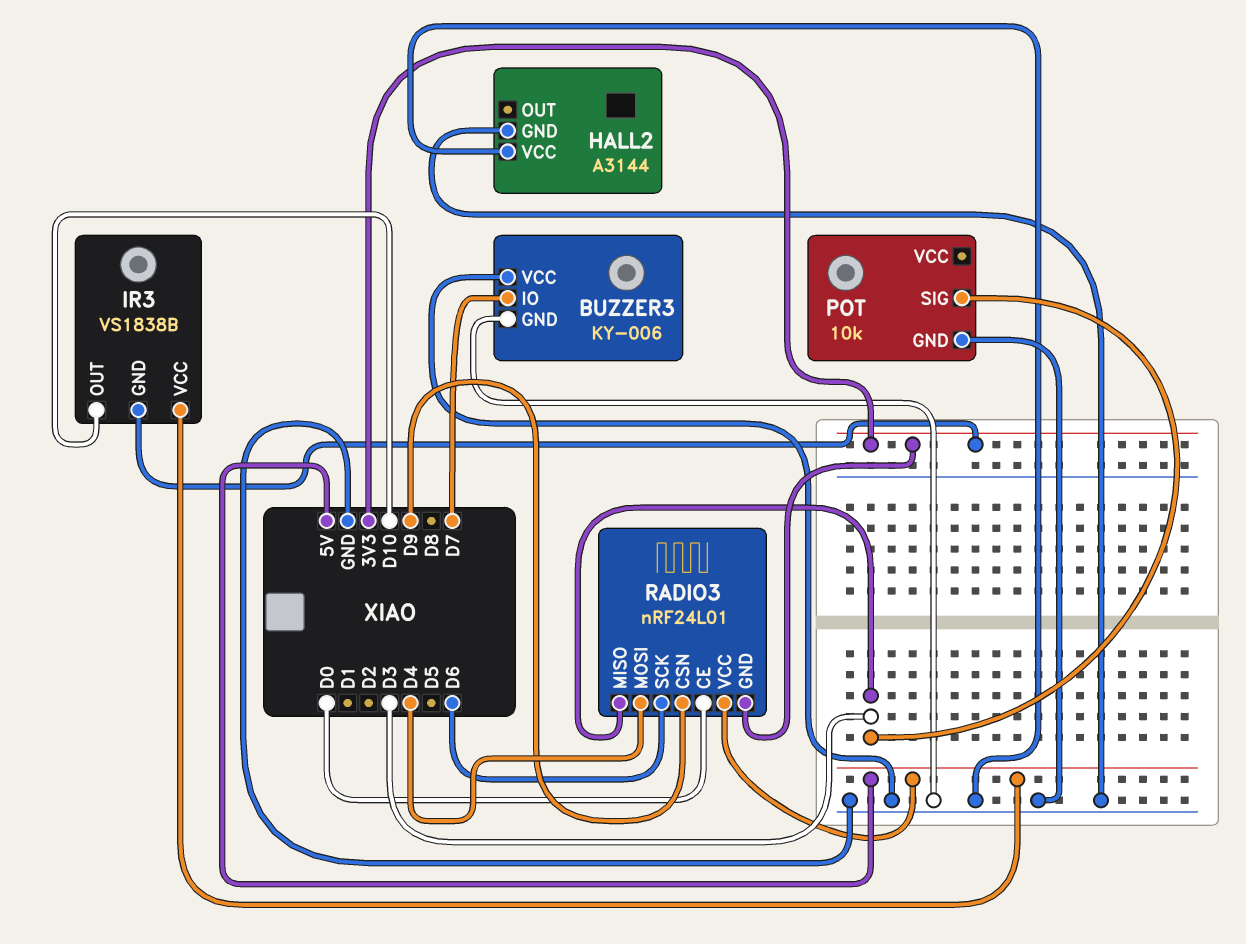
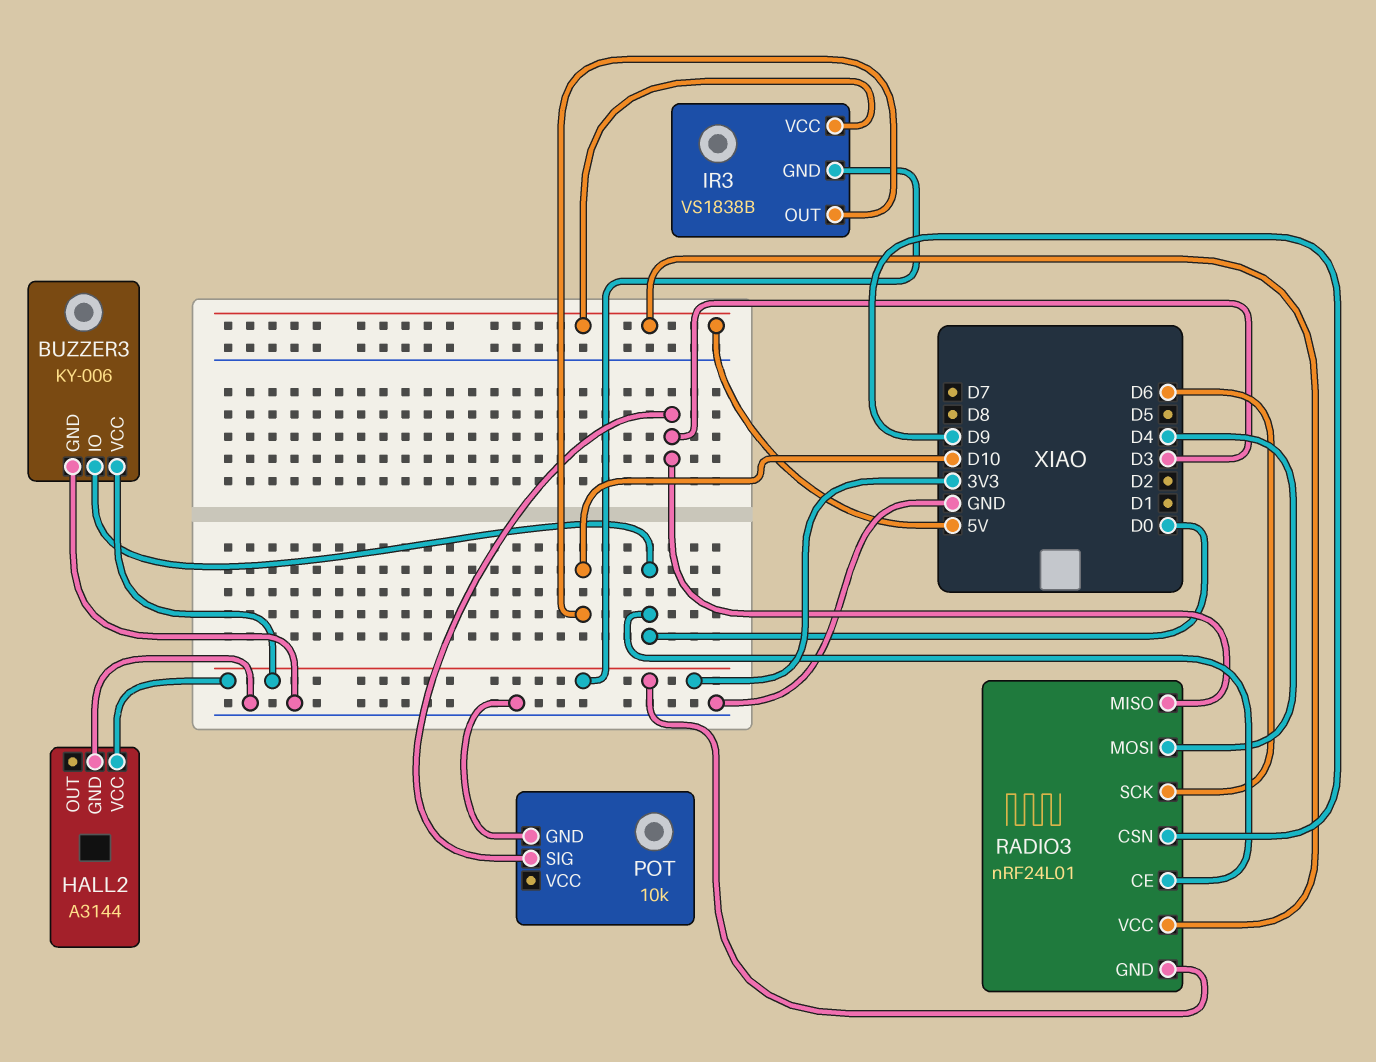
BUZZER3 pin IO: D7 -> D0
BUZZER3 pin VCC: GND -> 3V3
HALL2 pin VCC: GND -> 3V3

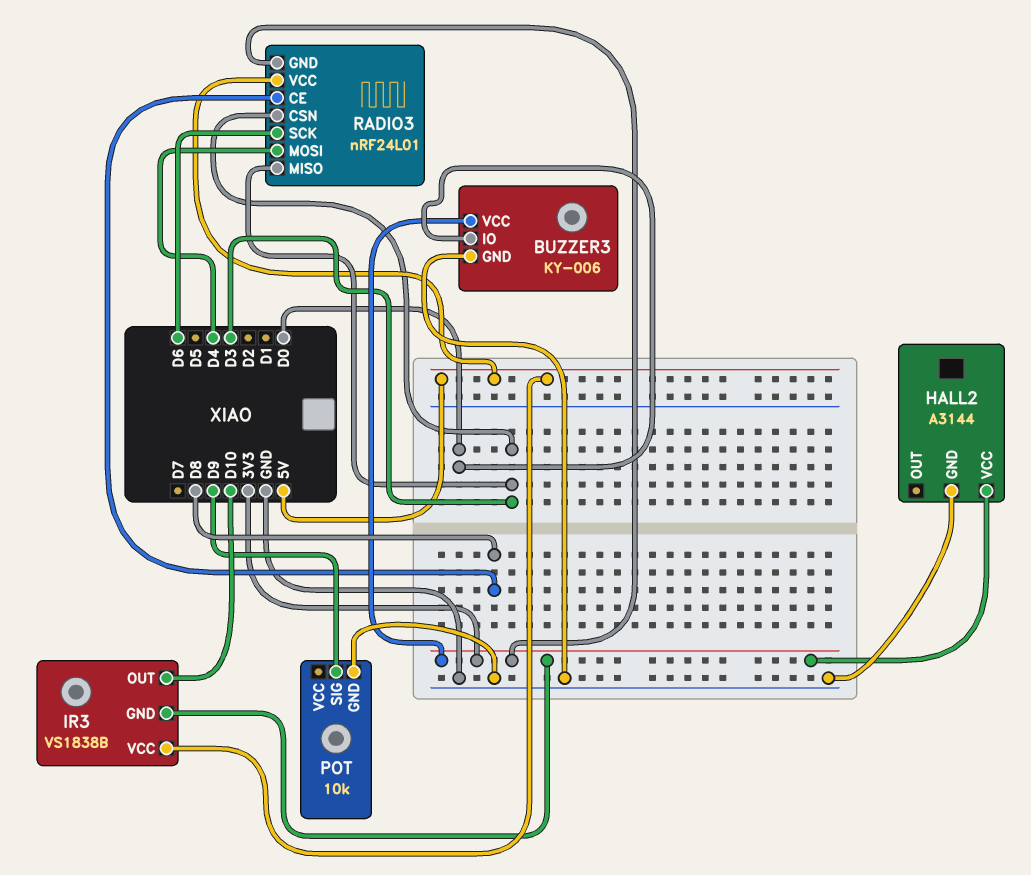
POT pin SIG: D3 -> D9
RADIO3 pin CE: D0 -> D8
RADIO3 pin CSN: D9 -> D3

